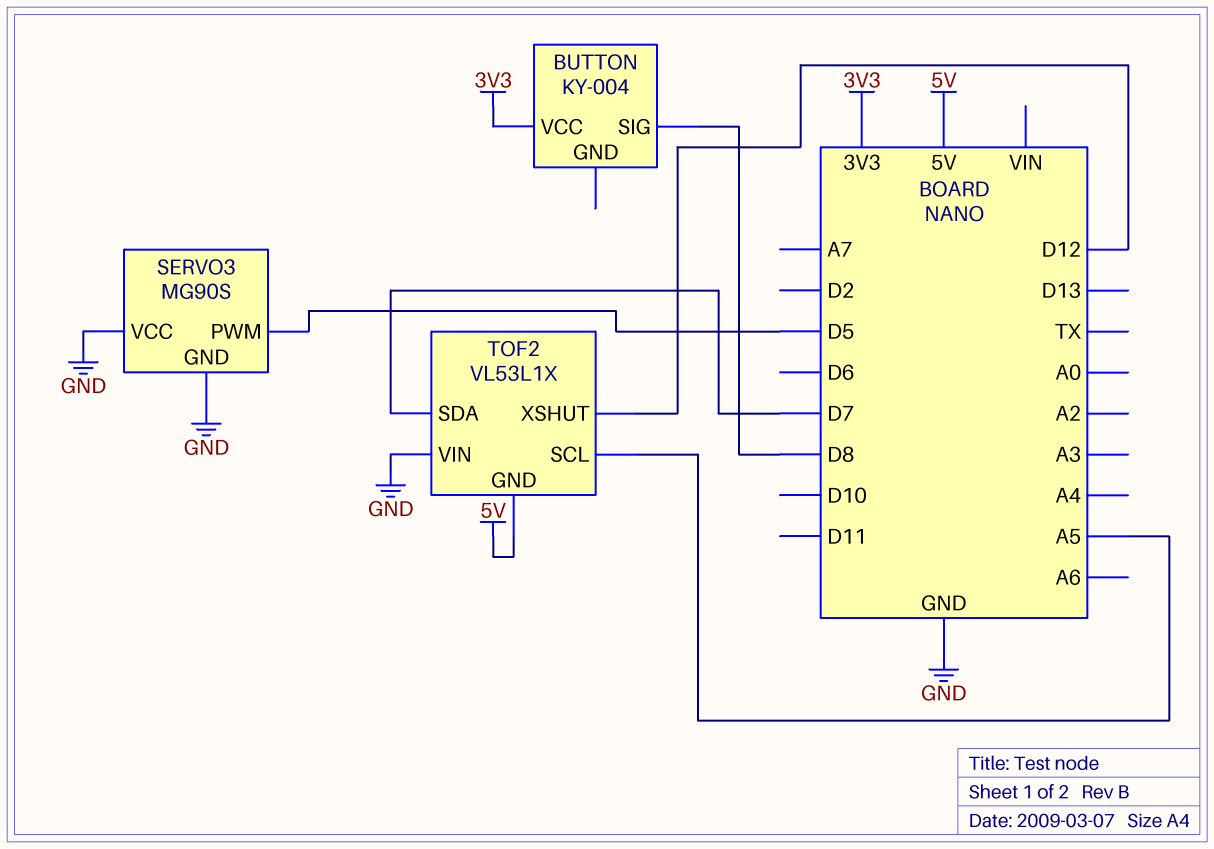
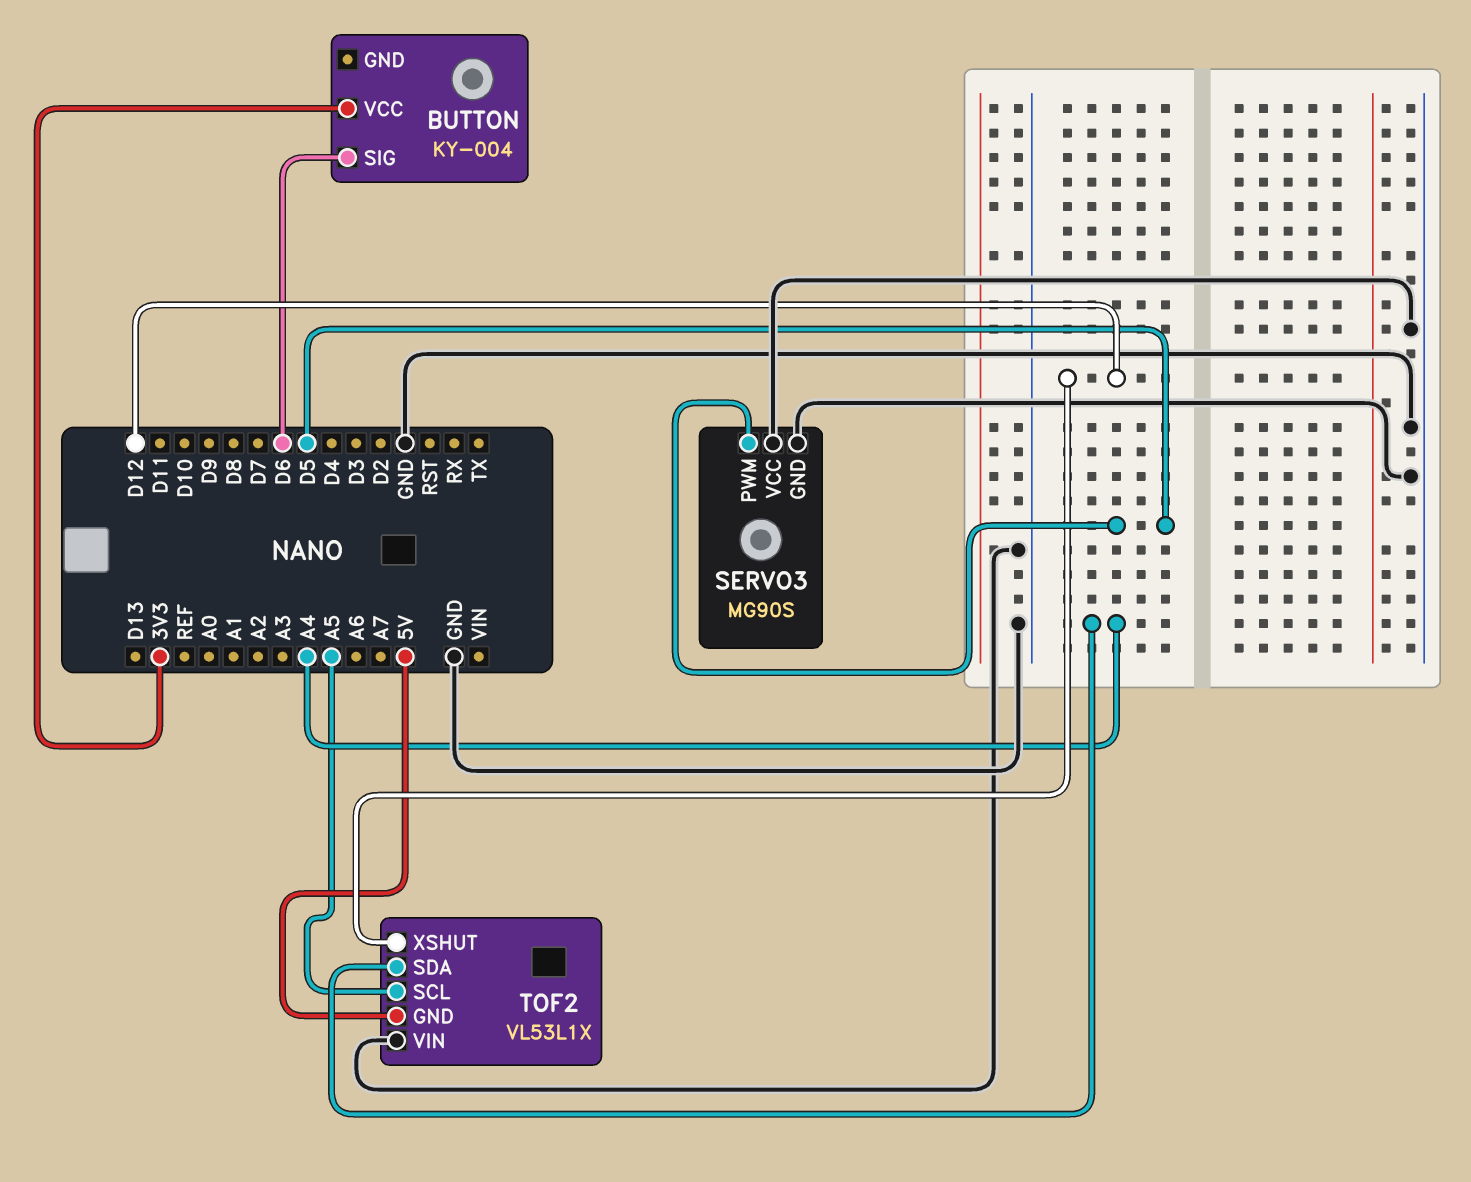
BUTTON pin SIG: D8 -> D6
TOF2 pin SDA: D7 -> A4

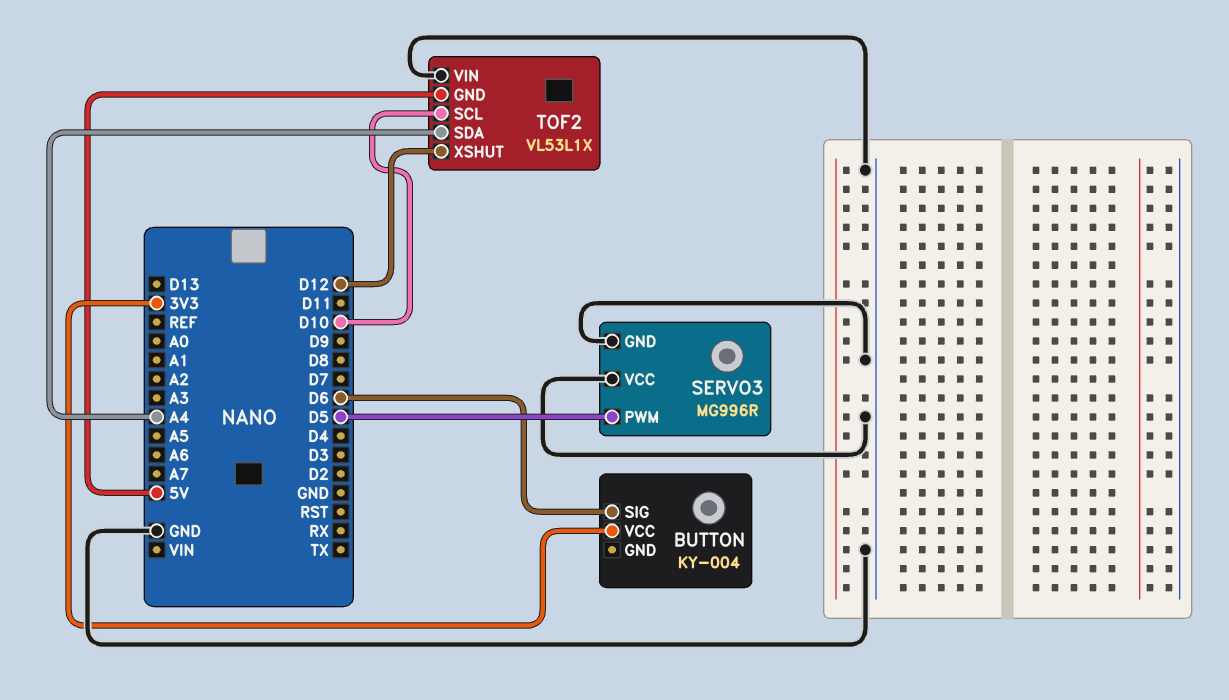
SERVO3: MG90S -> MG996R
TOF2 pin SCL: A5 -> D10

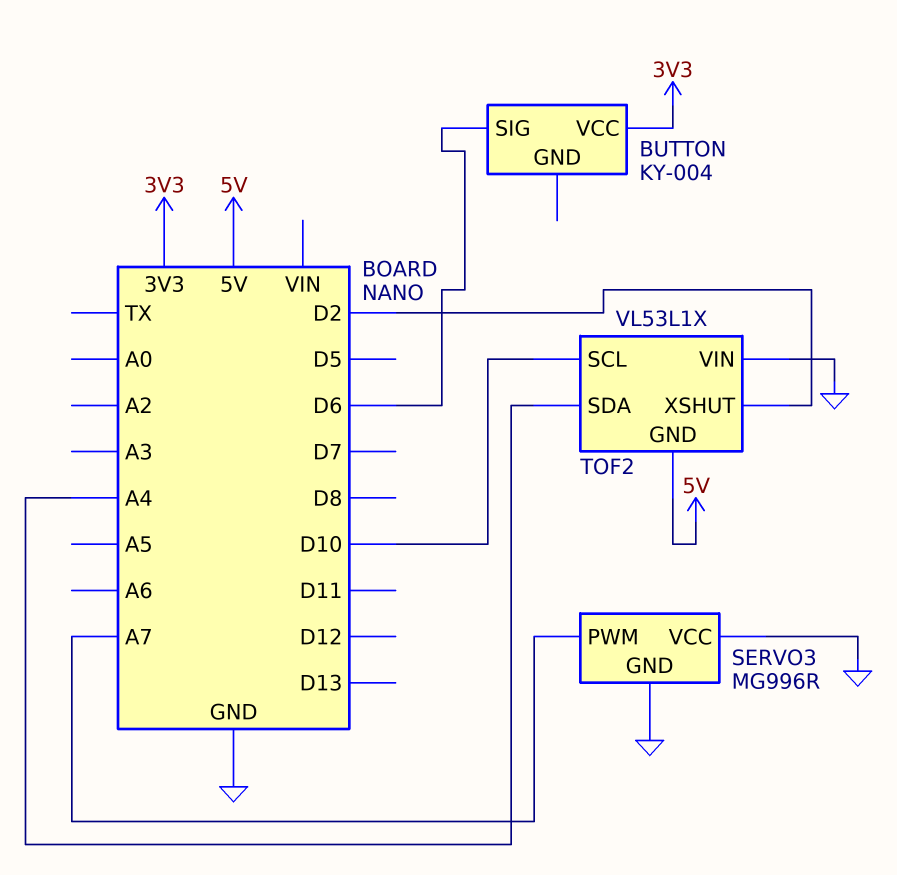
SERVO3 pin PWM: D5 -> A7
TOF2 pin XSHUT: D12 -> D2

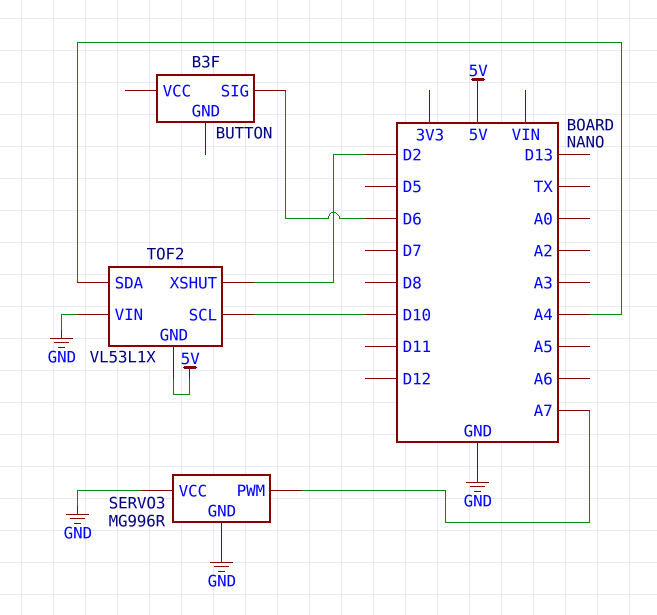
BUTTON: KY-004 -> B3F
BUTTON pin VCC: 3V3 -> none

